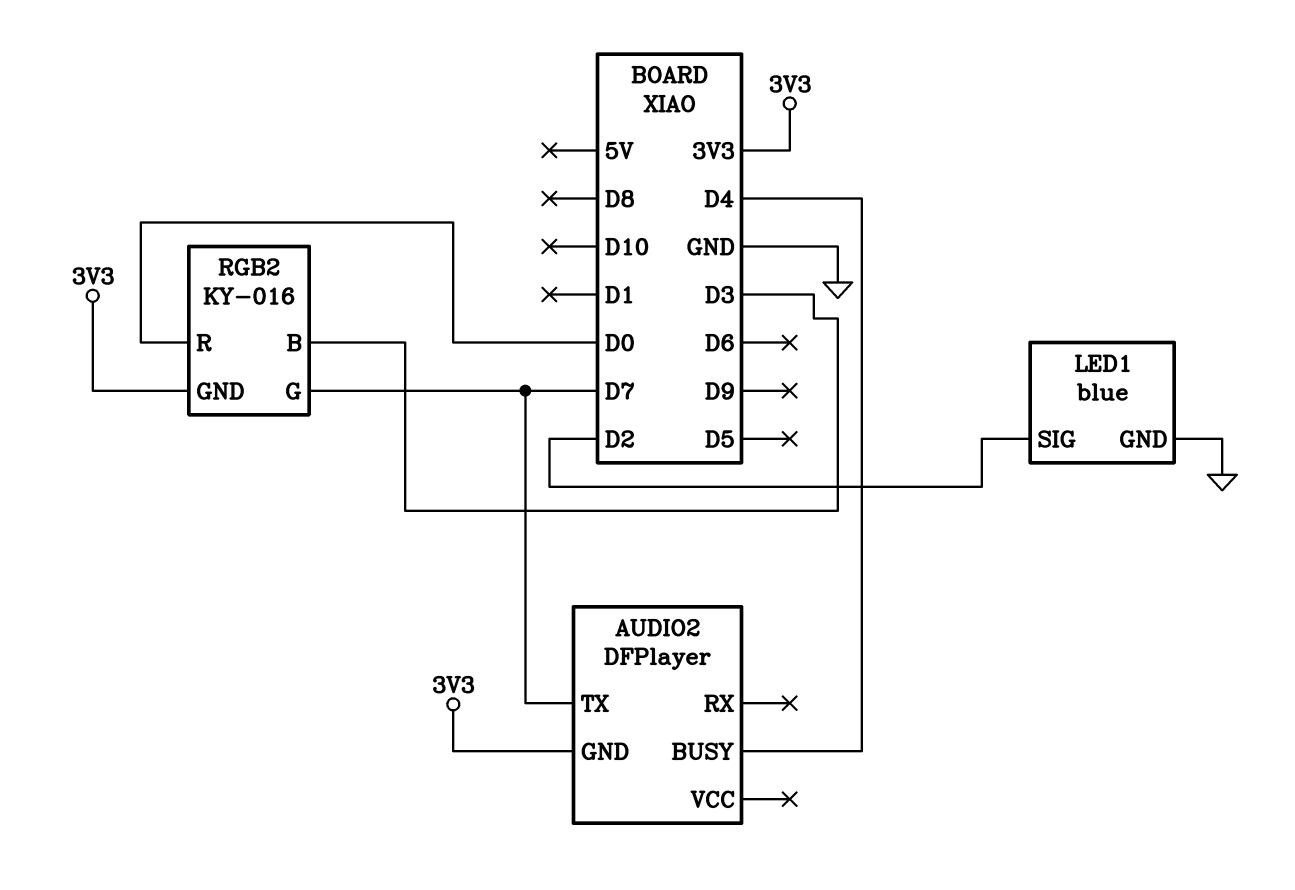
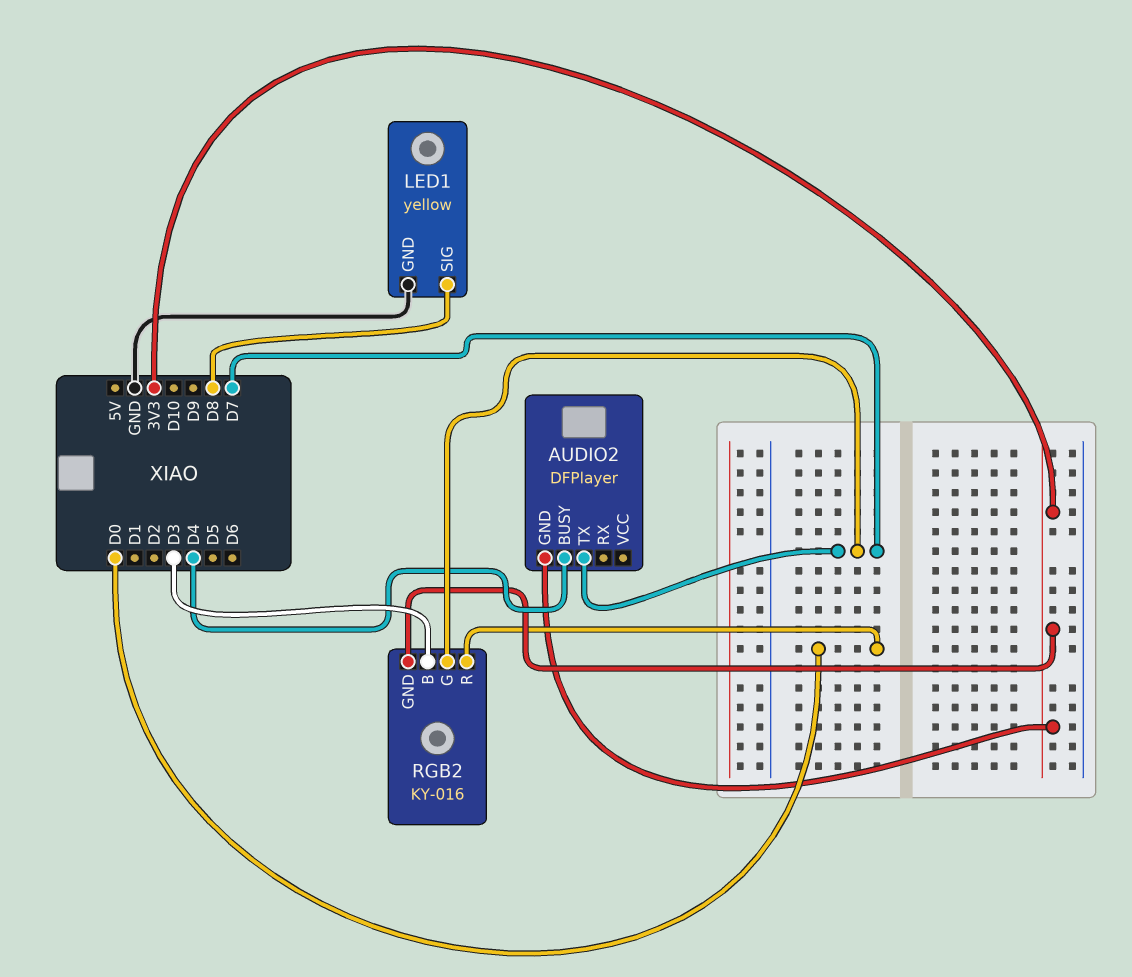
LED1: blue -> yellow
LED1 pin SIG: D2 -> D8

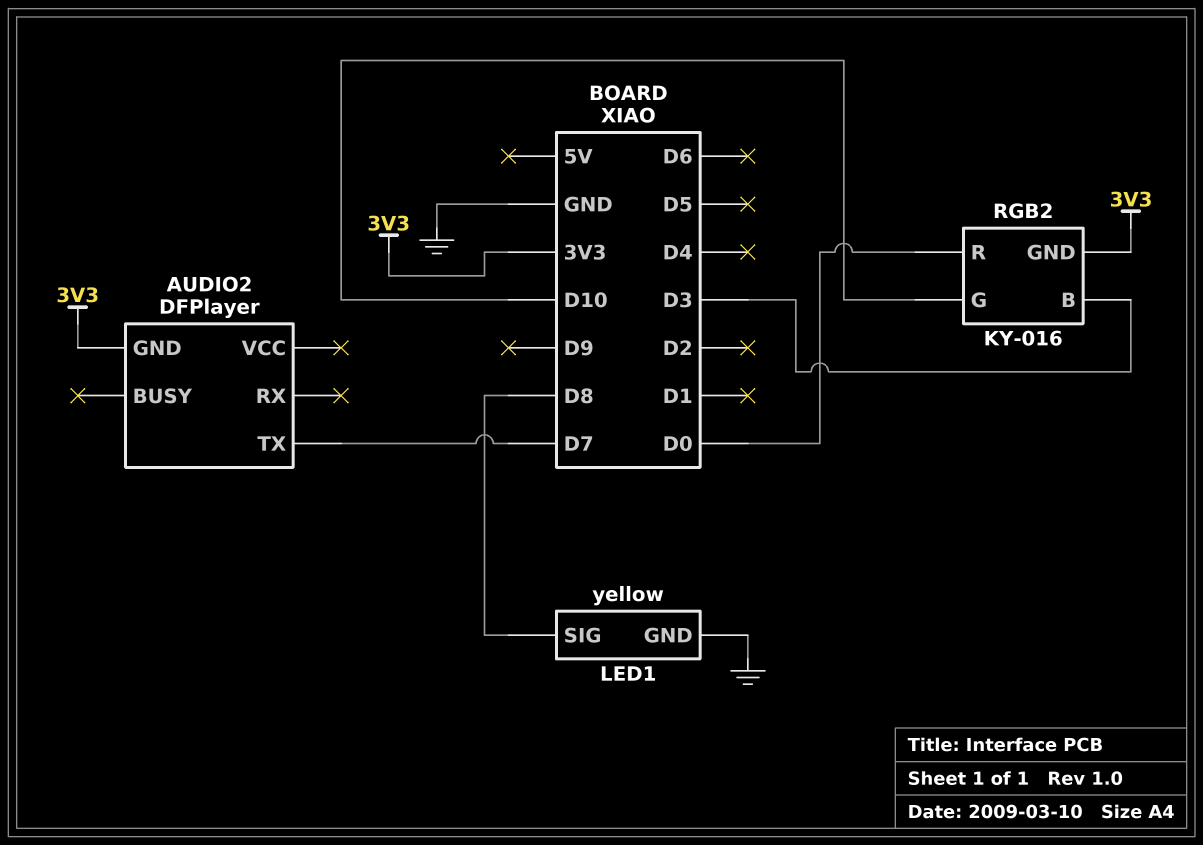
AUDIO2 pin BUSY: D4 -> none
RGB2 pin G: D7 -> D10

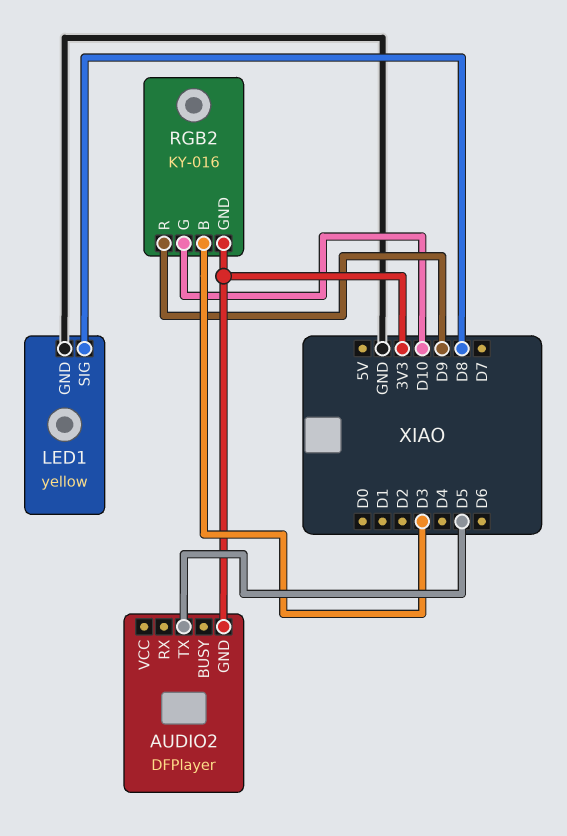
AUDIO2 pin TX: D7 -> D5
RGB2 pin R: D0 -> D9

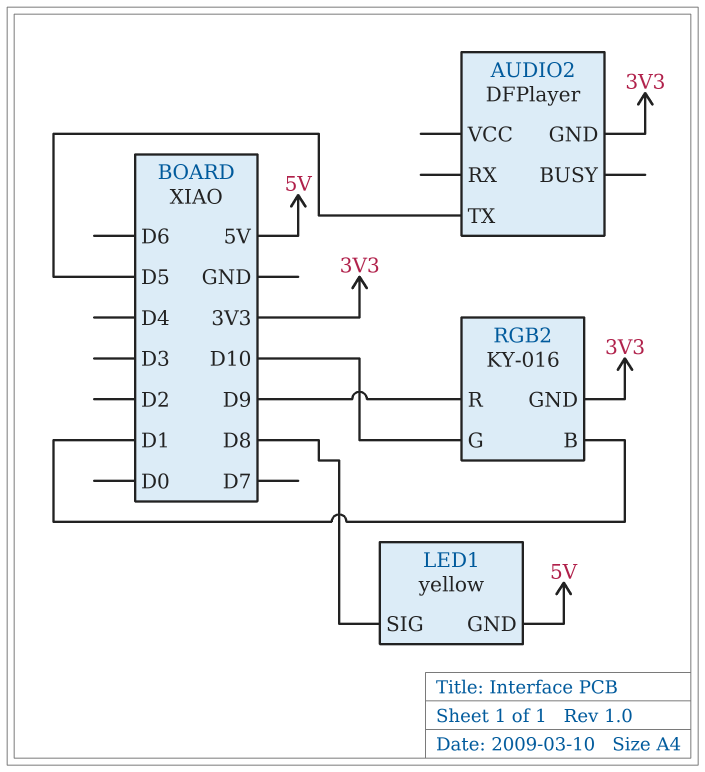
LED1 pin GND: GND -> 5V
RGB2 pin B: D3 -> D1

